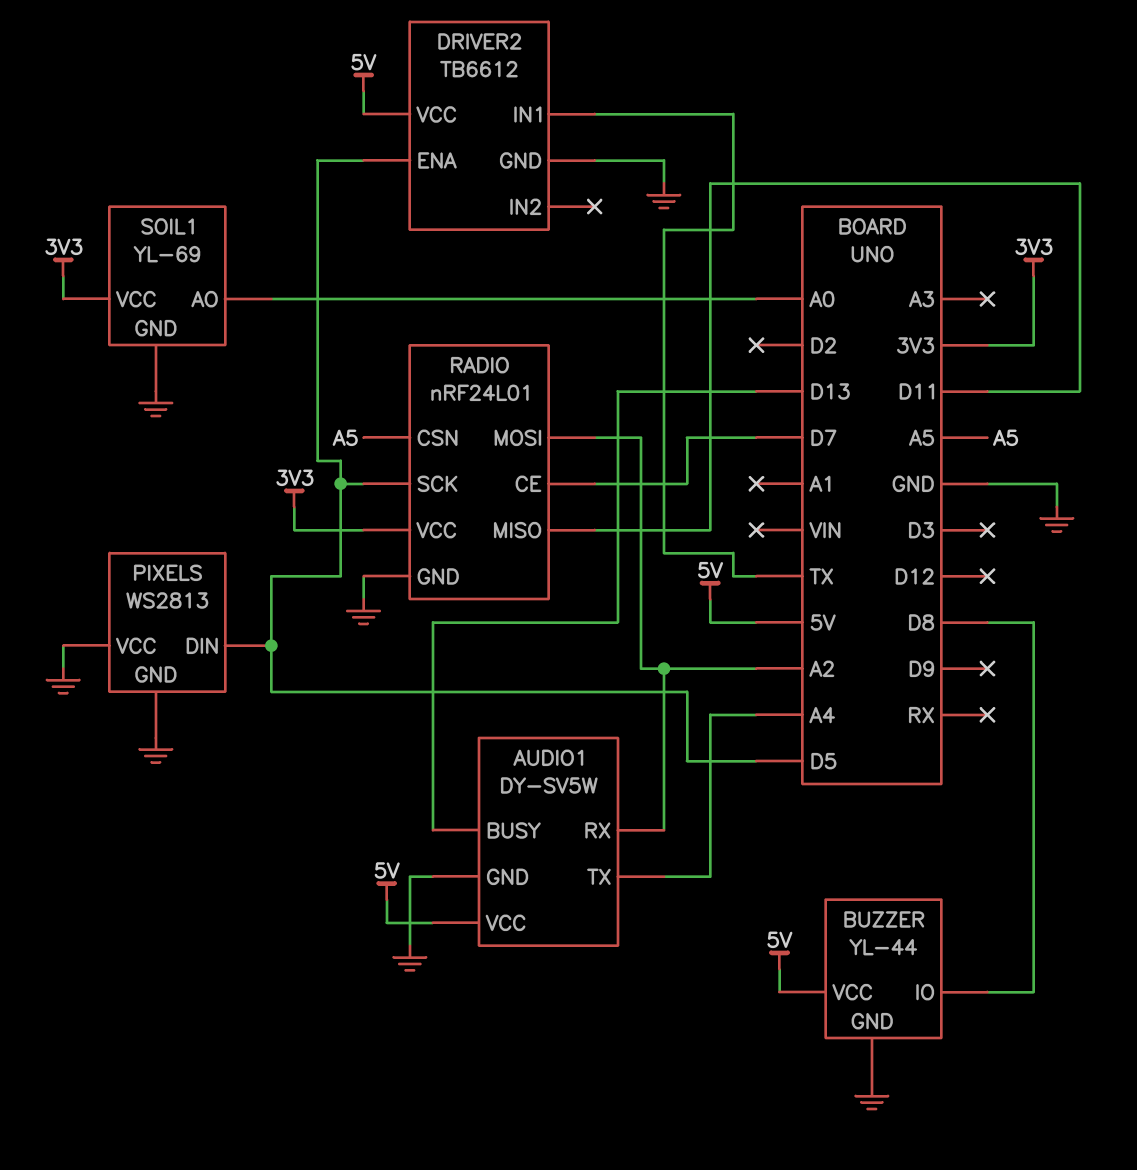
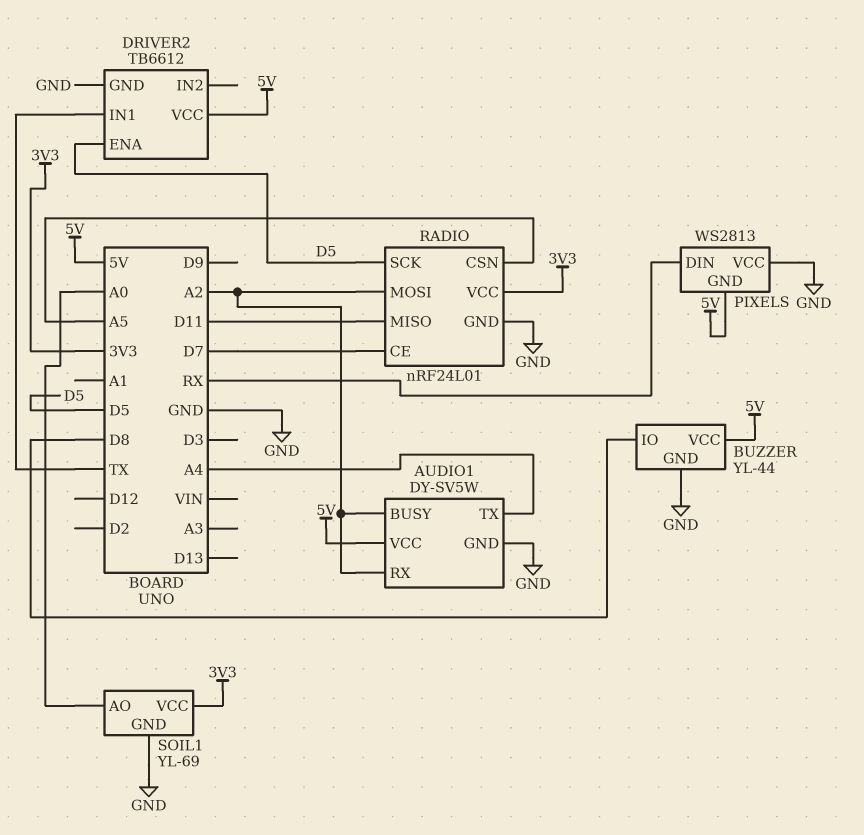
AUDIO1 pin BUSY: D13 -> A2
PIXELS pin DIN: D5 -> RX
PIXELS pin GND: GND -> 5V

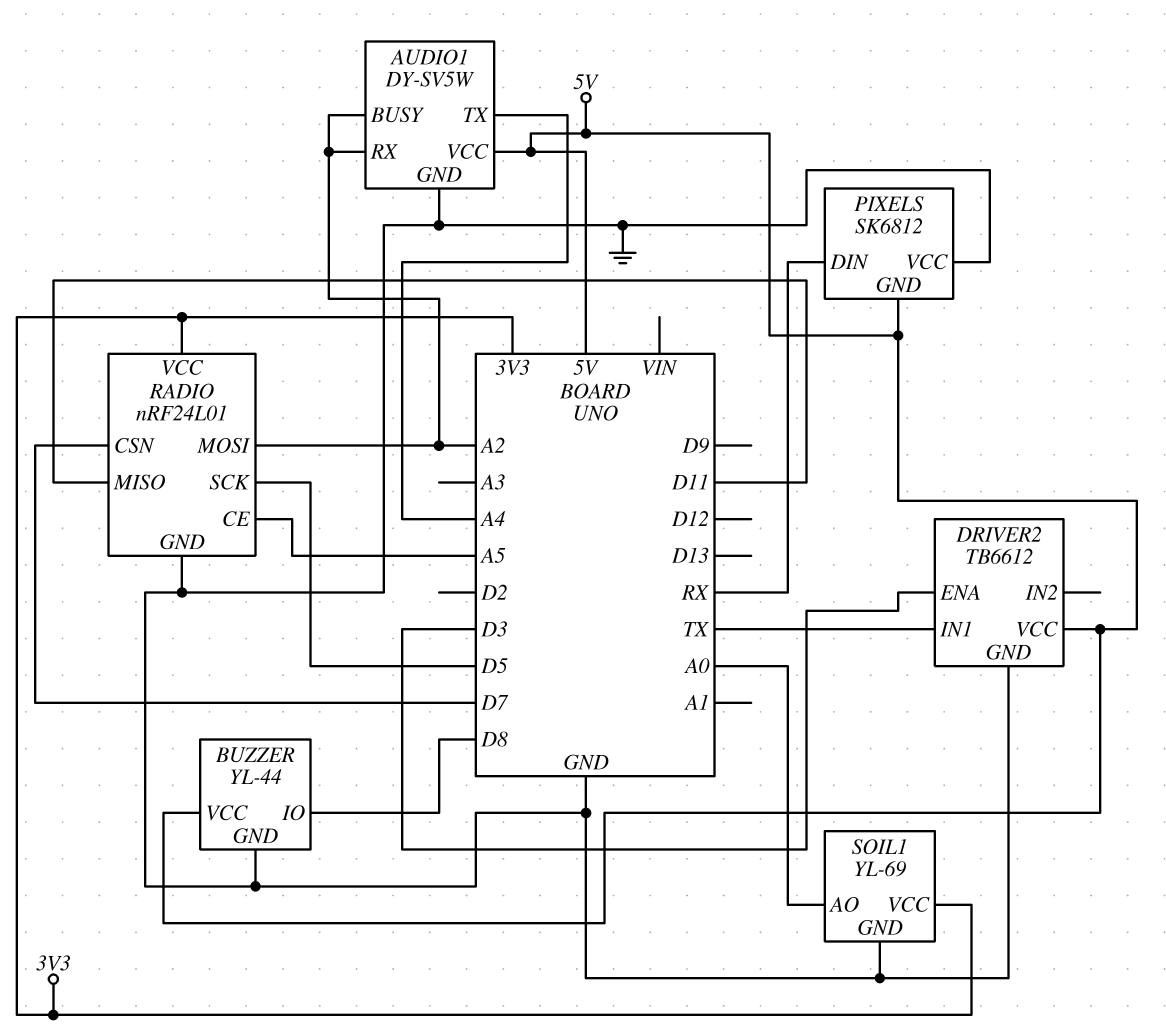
DRIVER2 pin ENA: D5 -> D3
PIXELS: WS2813 -> SK6812
RADIO pin CE: D7 -> A5
RADIO pin CSN: A5 -> D7

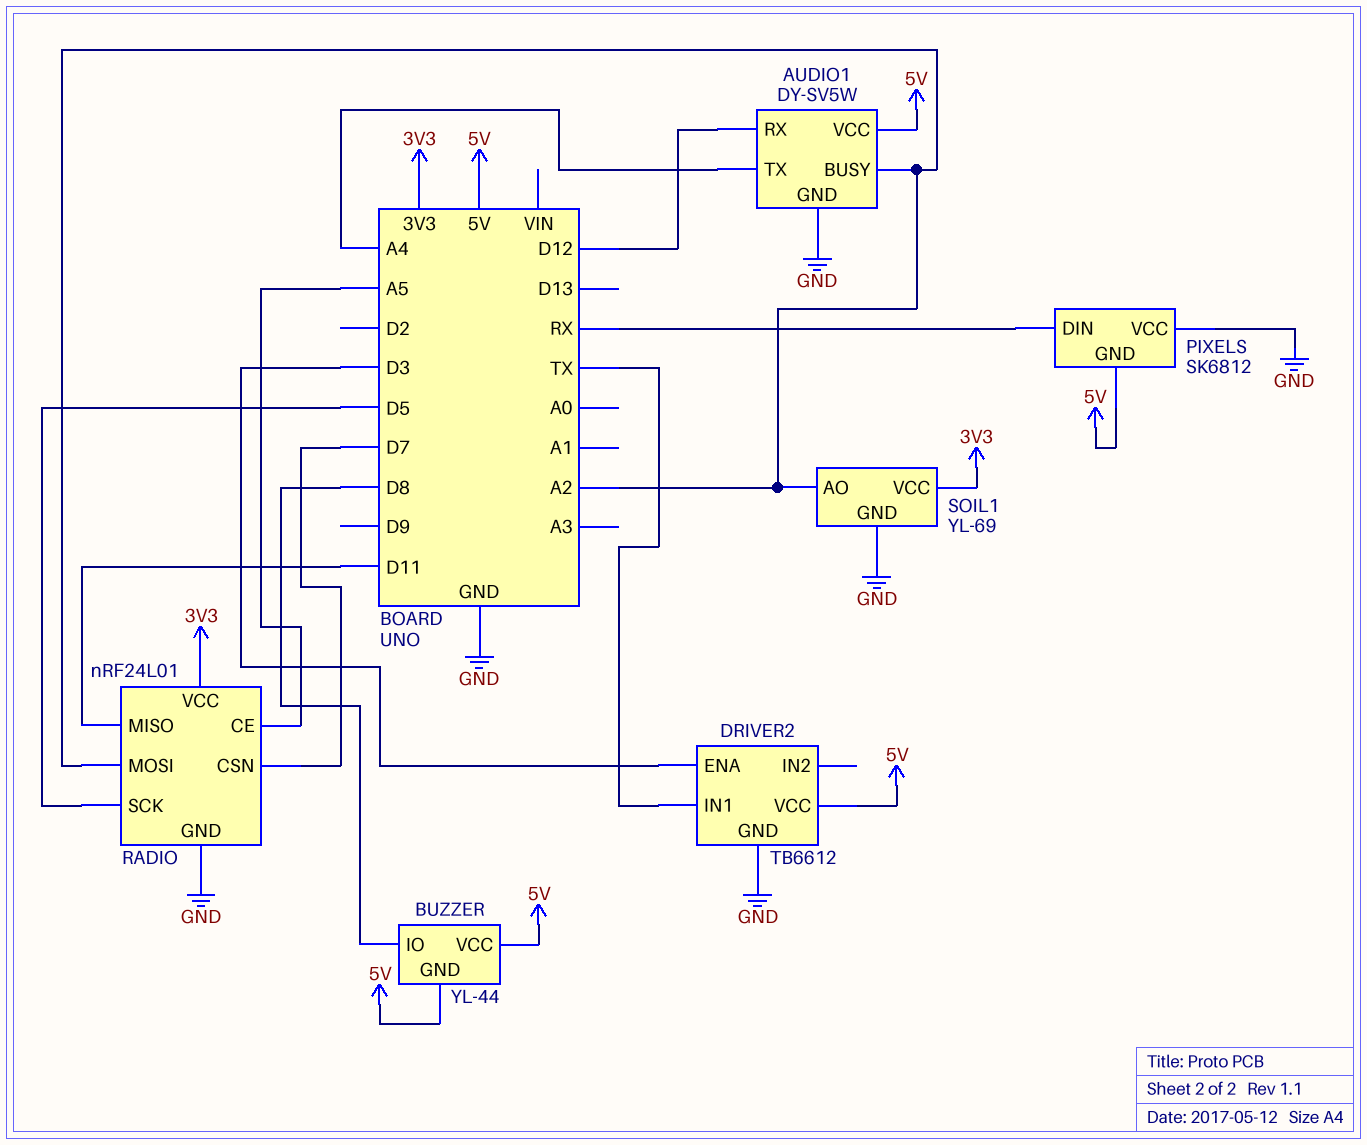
AUDIO1 pin RX: A2 -> D12
BUZZER pin GND: GND -> 5V
SOIL1 pin AO: A0 -> A2

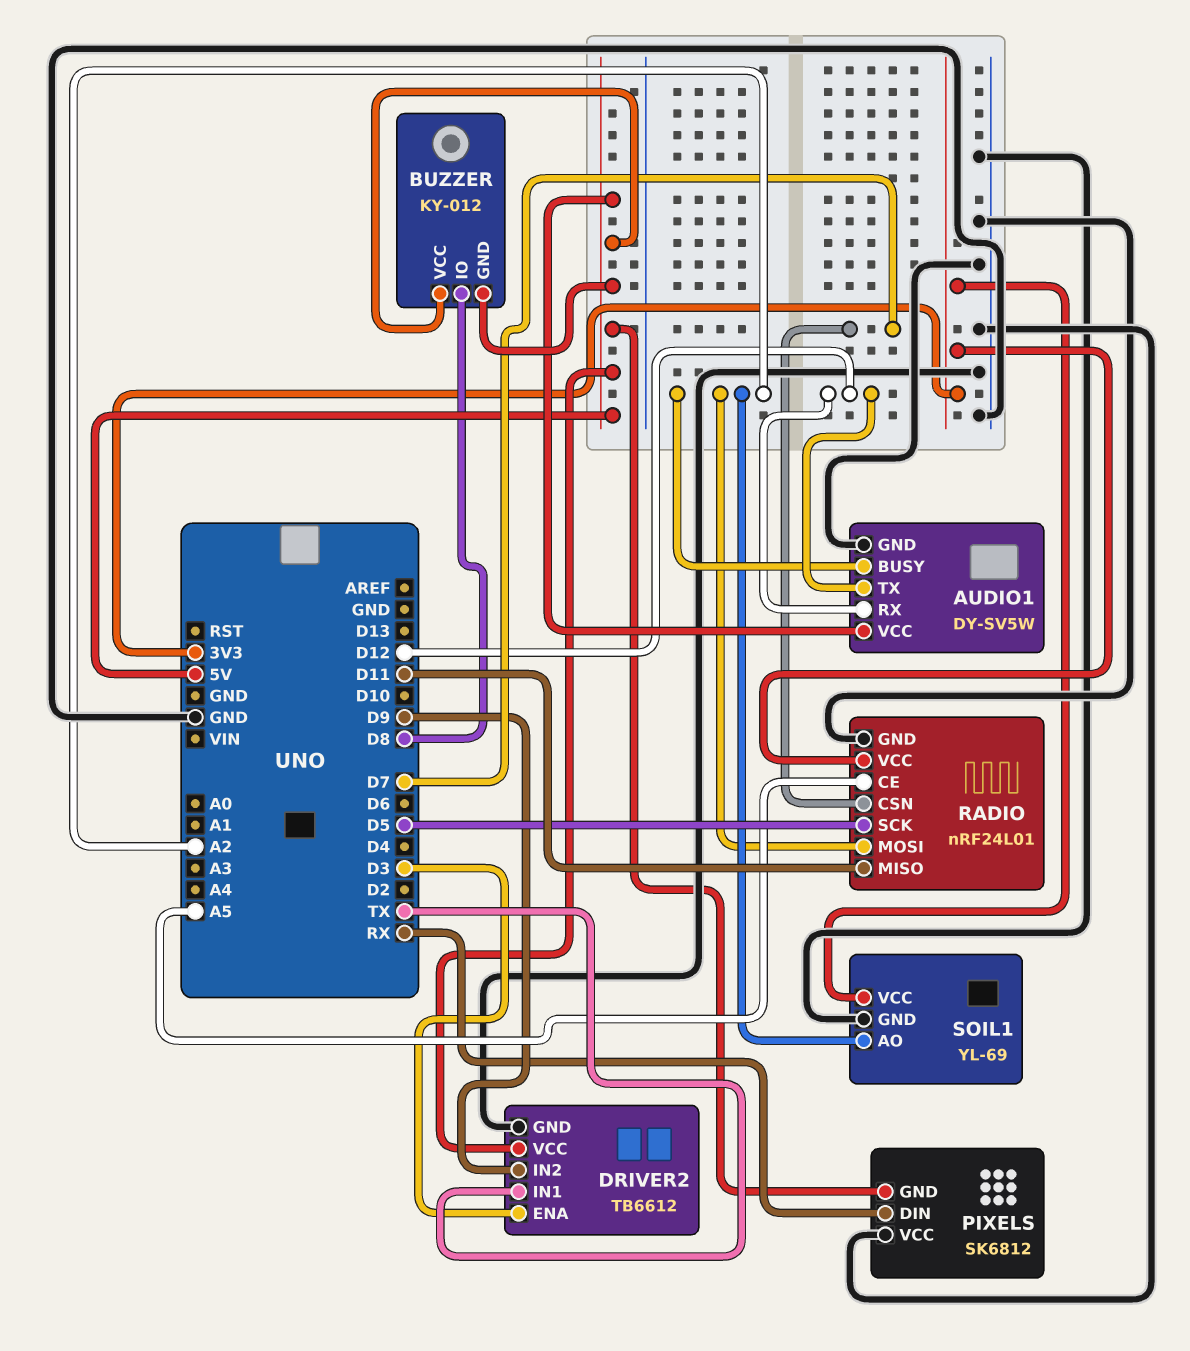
AUDIO1 pin TX: A4 -> D12
BUZZER: YL-44 -> KY-012
DRIVER2 pin IN2: none -> D9

